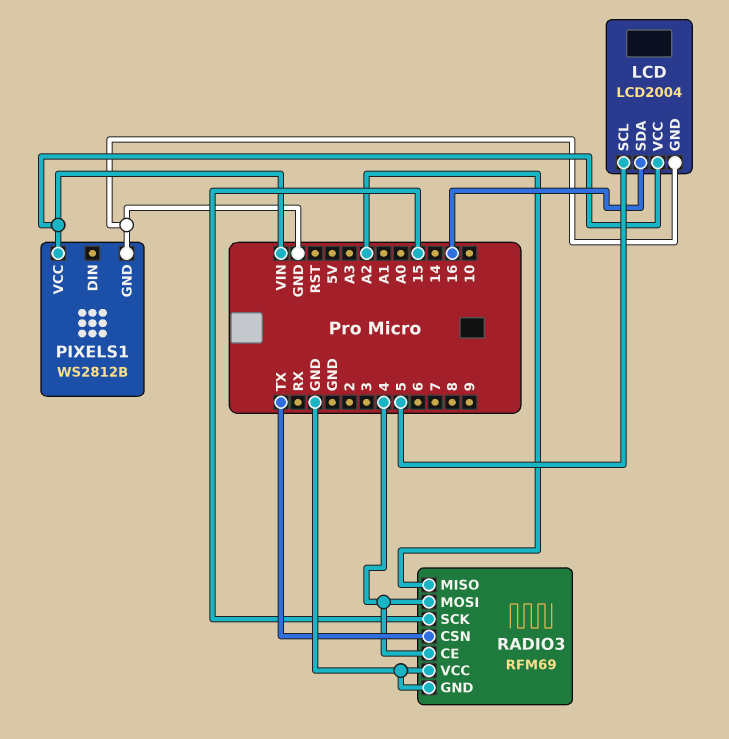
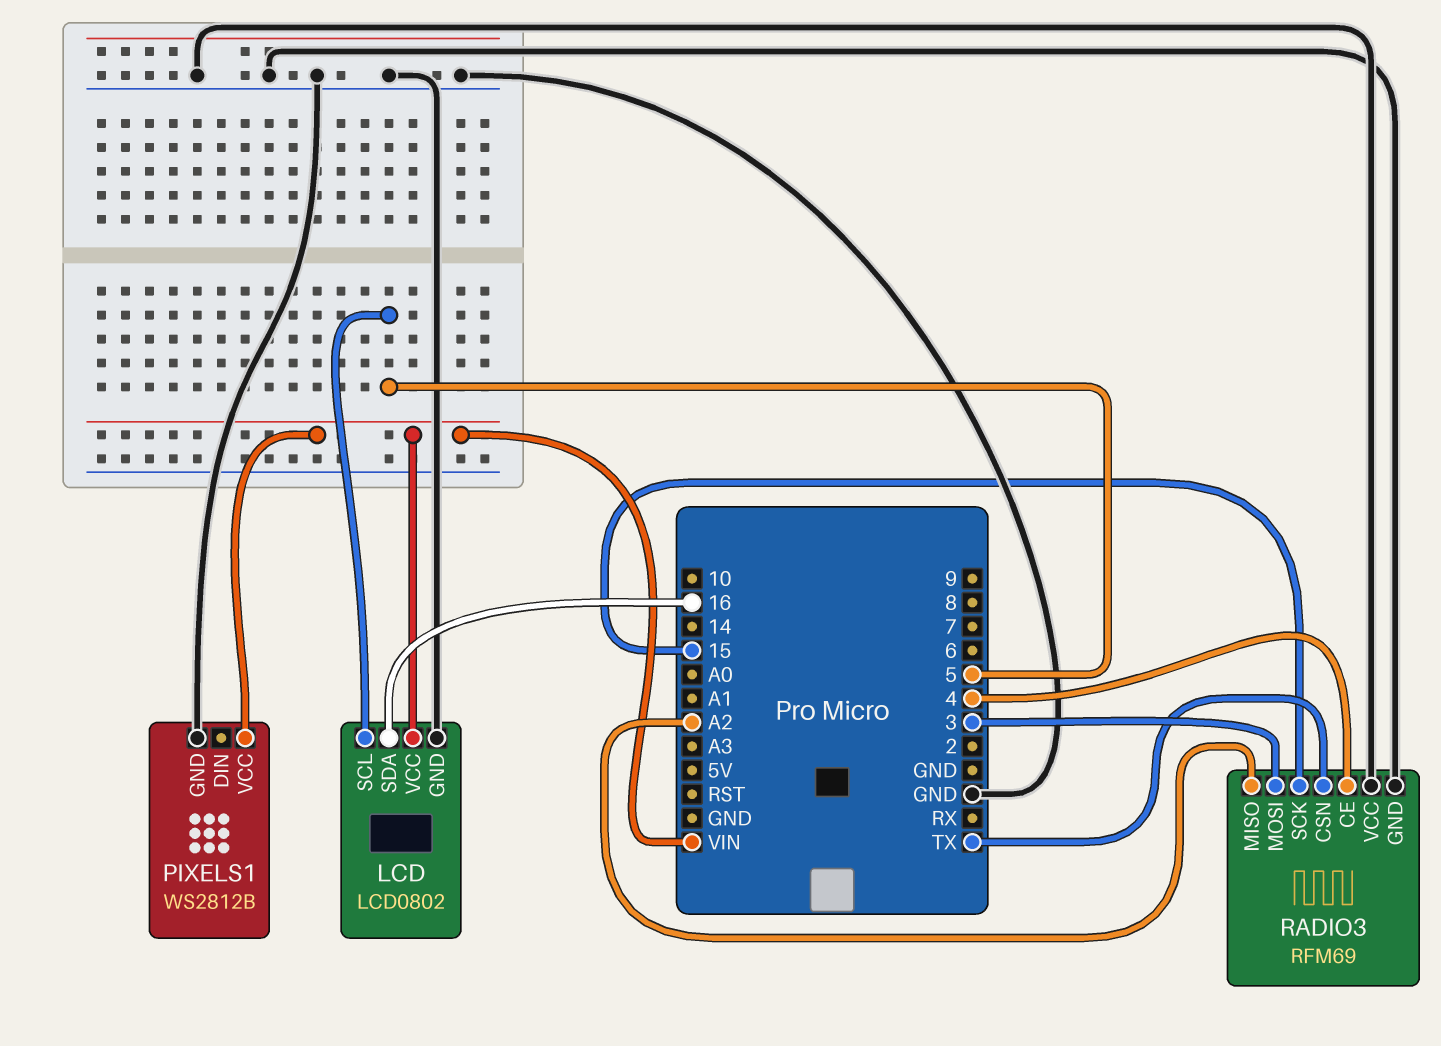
LCD: LCD2004 -> LCD0802
RADIO3 pin MOSI: 4 -> 3

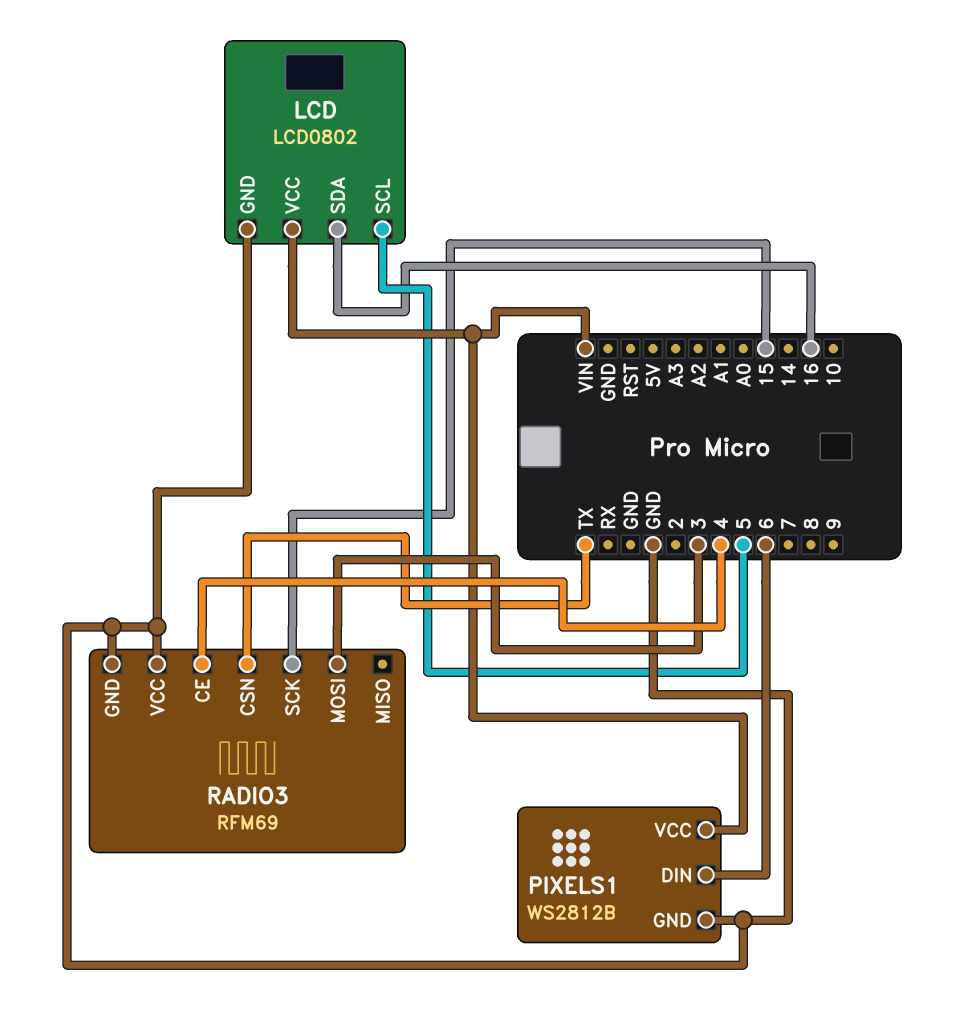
PIXELS1 pin DIN: none -> 6
RADIO3 pin MISO: A2 -> none

